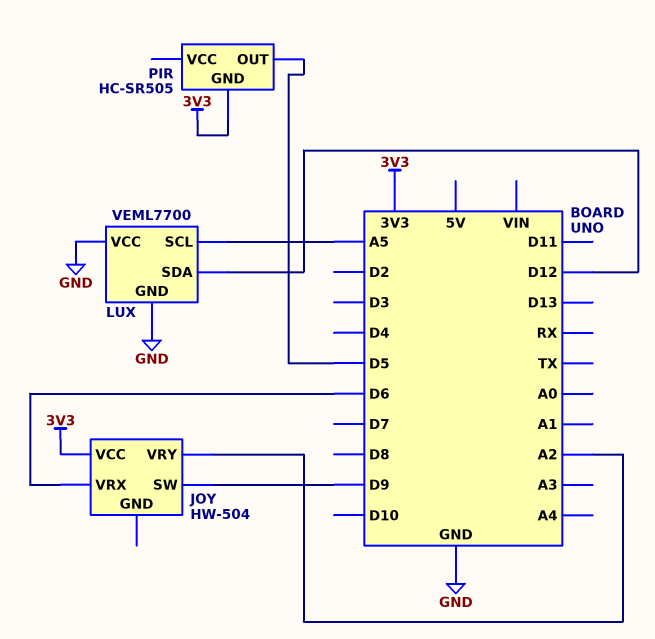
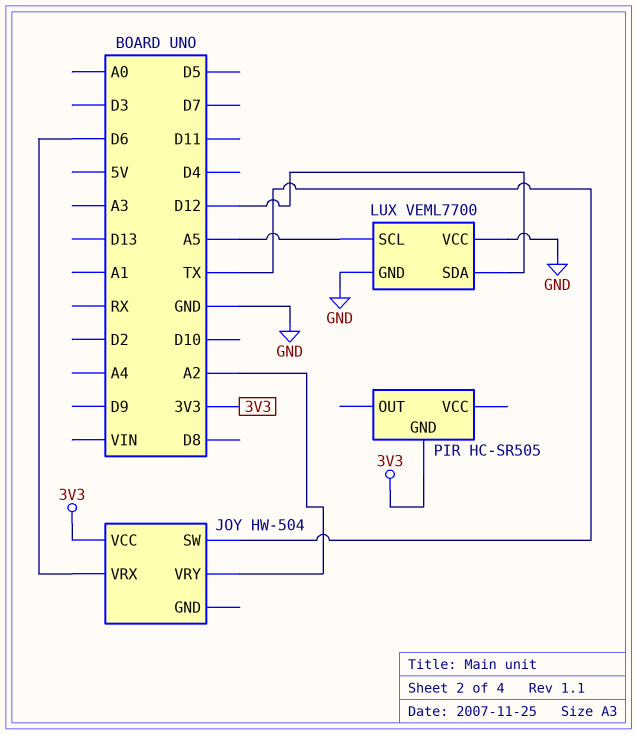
JOY pin SW: D9 -> TX
PIR pin OUT: D5 -> none

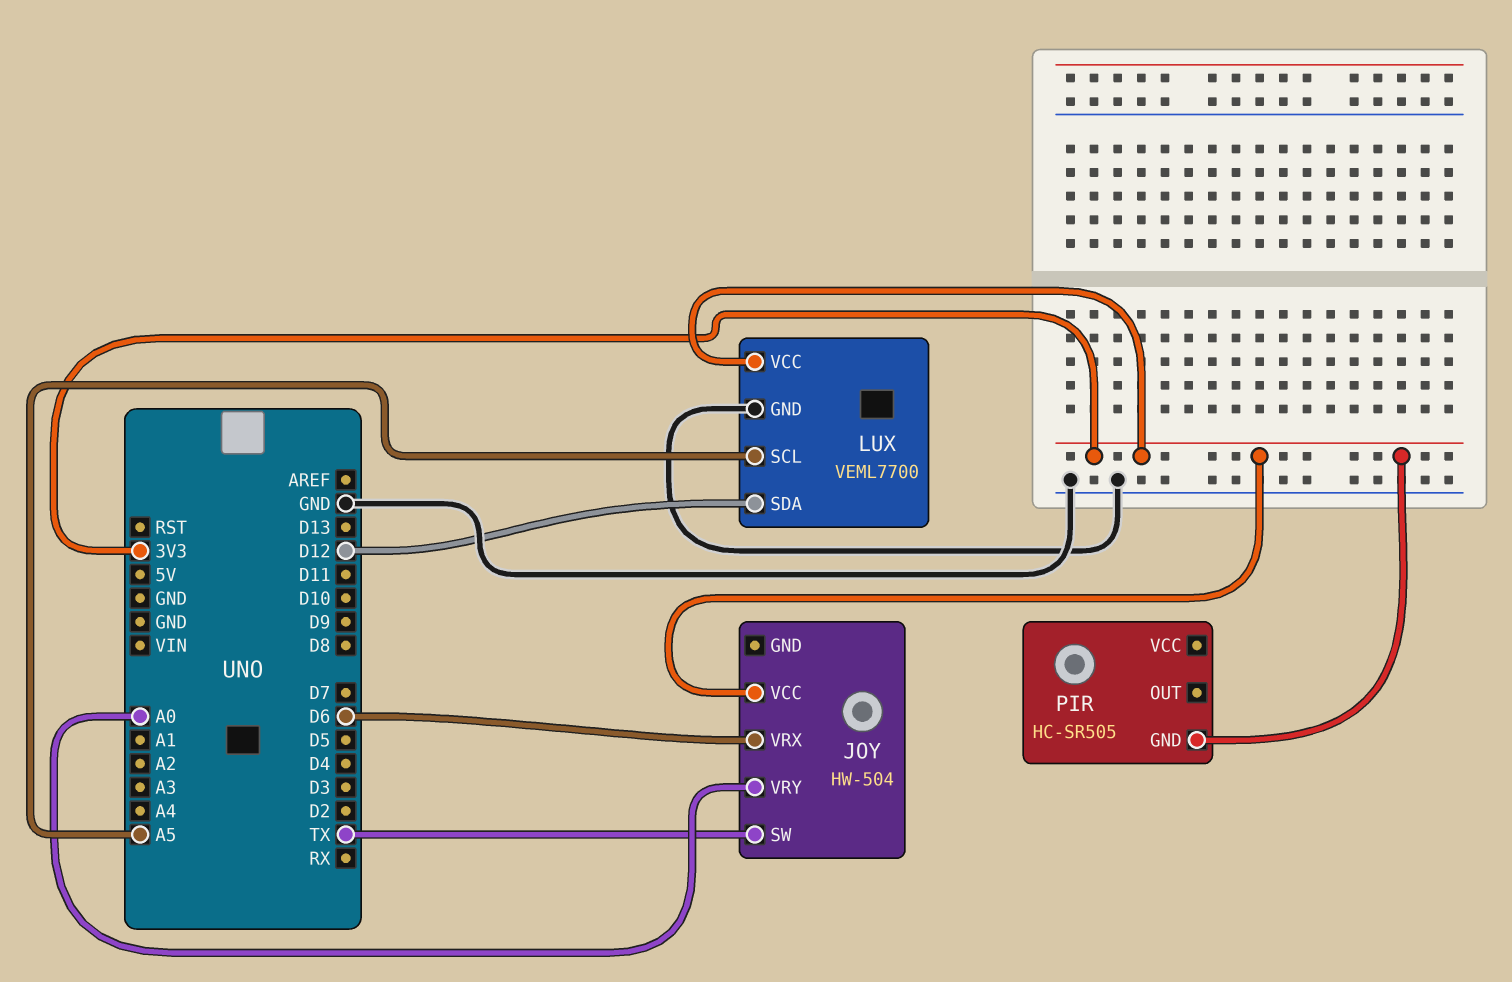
JOY pin VRY: A2 -> A0
LUX pin VCC: GND -> 3V3

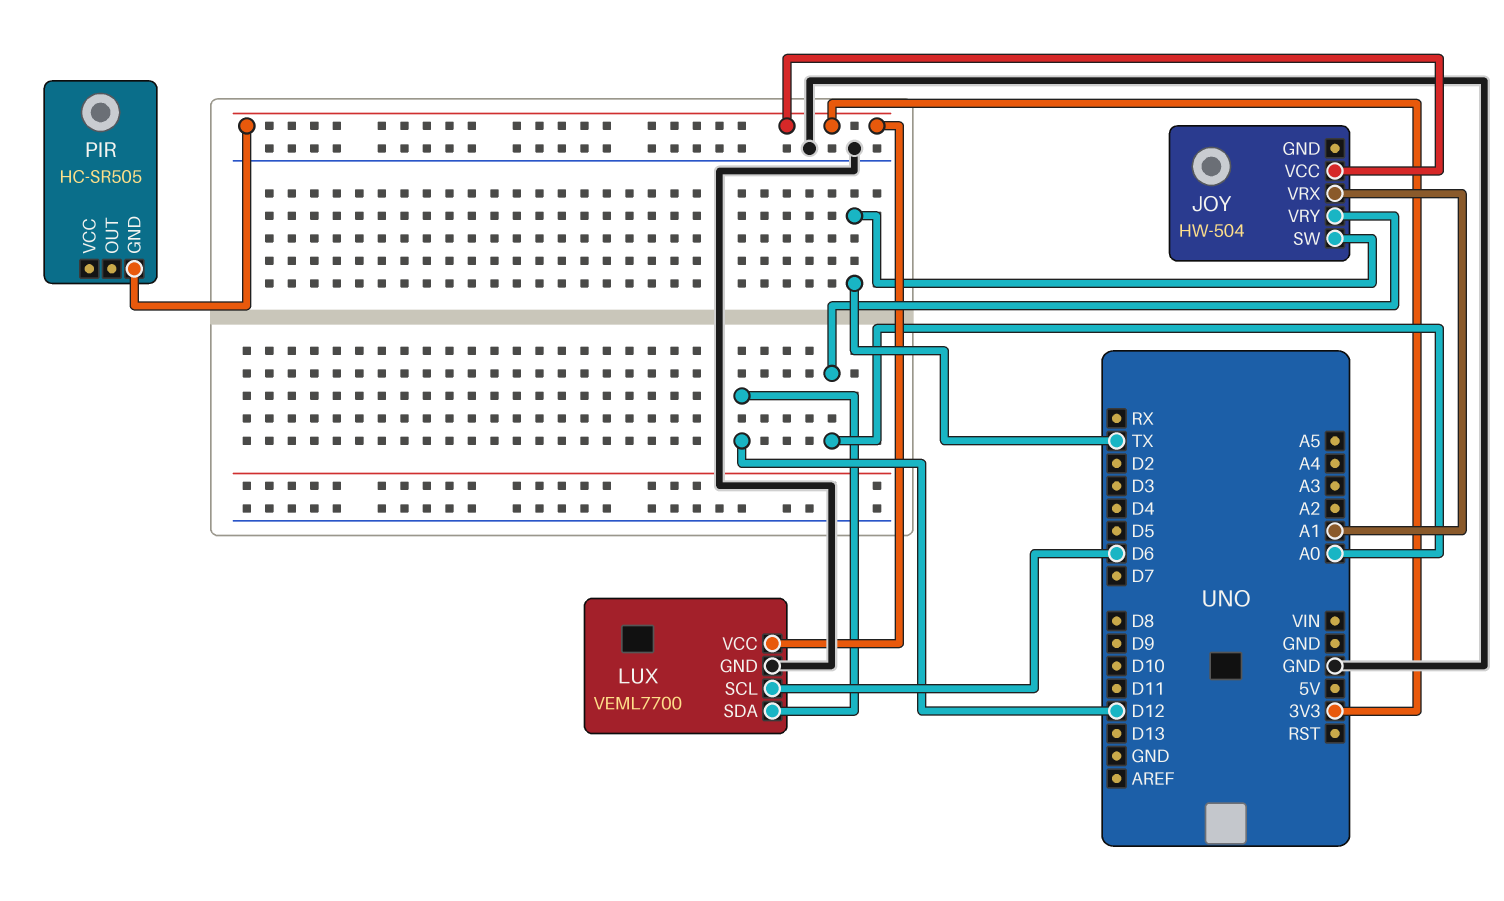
JOY pin VRX: D6 -> A1
LUX pin SCL: A5 -> D6

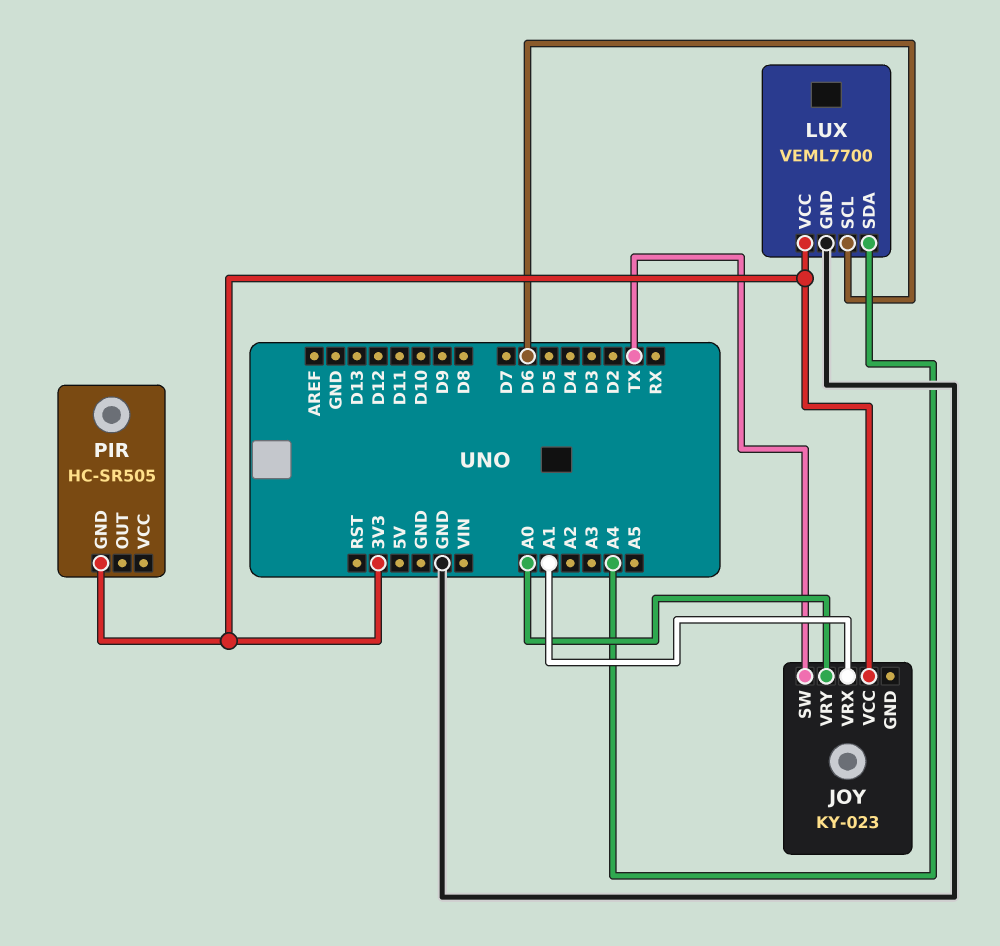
JOY: HW-504 -> KY-023
LUX pin SDA: D12 -> A4

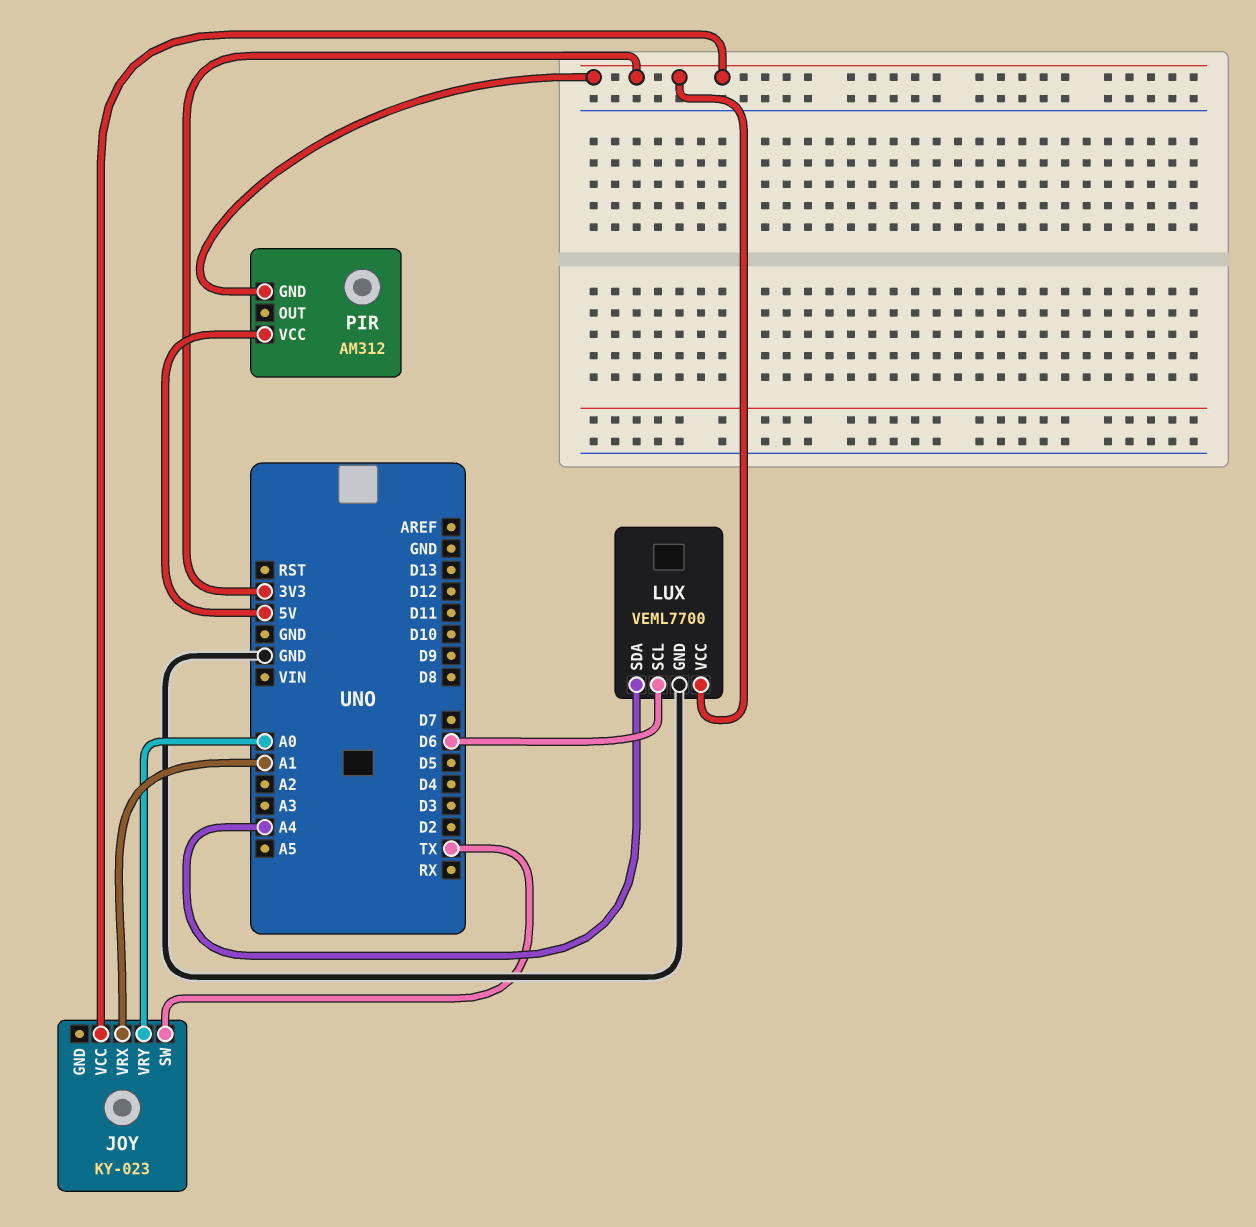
PIR: HC-SR505 -> AM312
PIR pin VCC: none -> 5V

